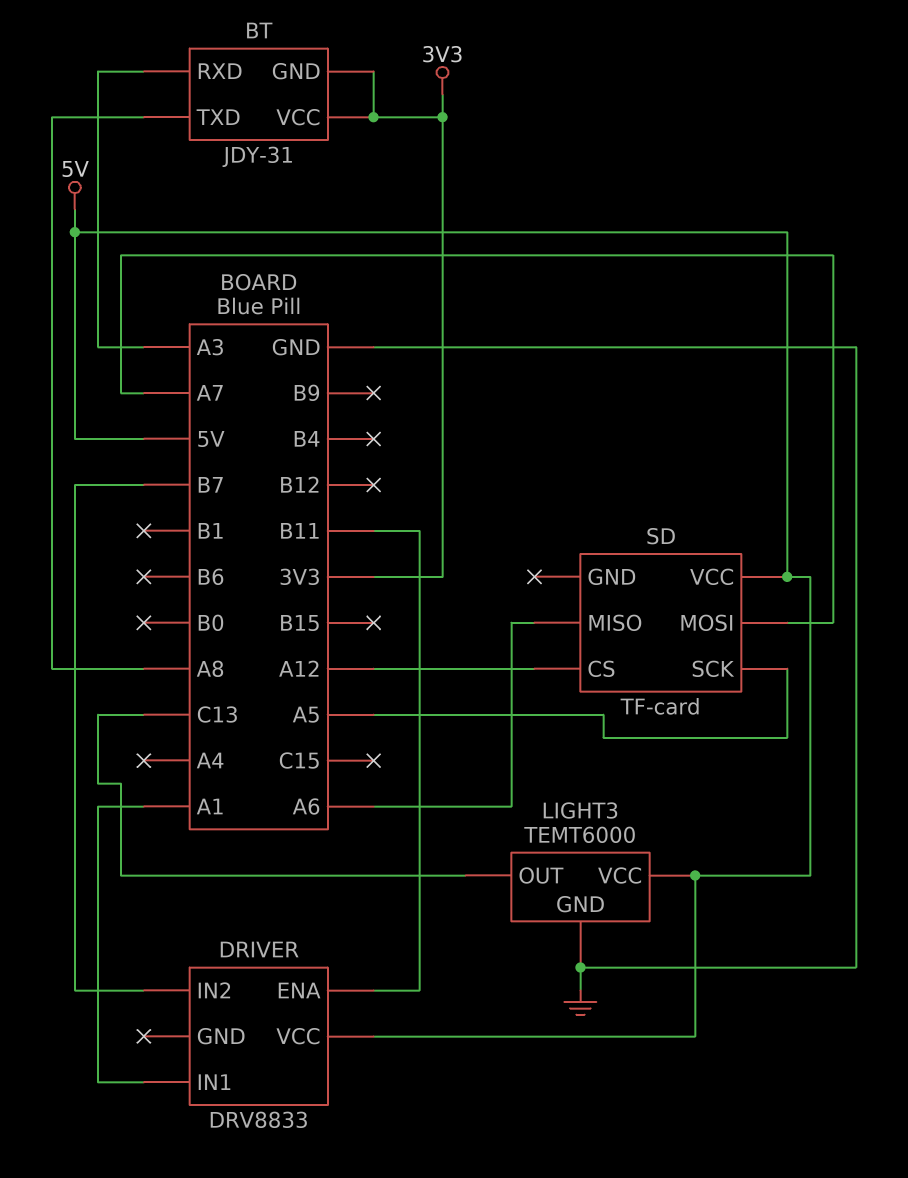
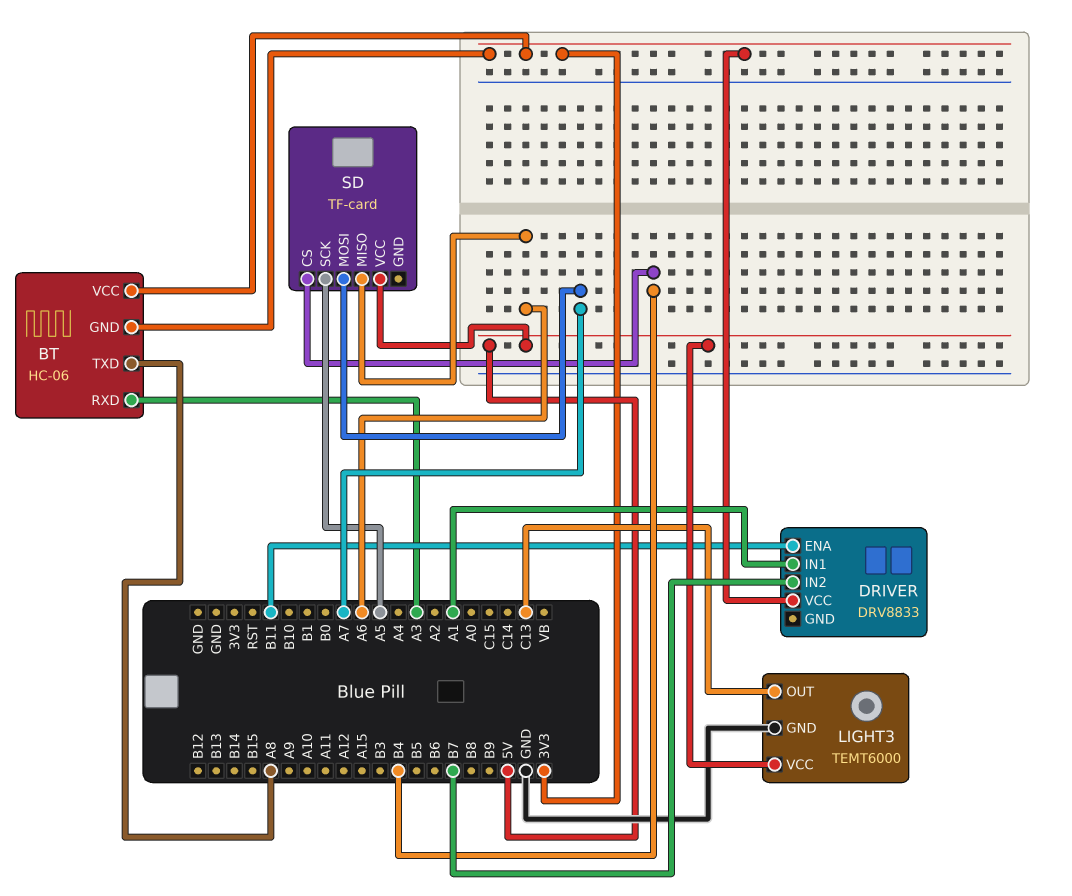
BT: JDY-31 -> HC-06
DRIVER pin VCC: 5V -> 3V3
SD pin CS: A12 -> B4

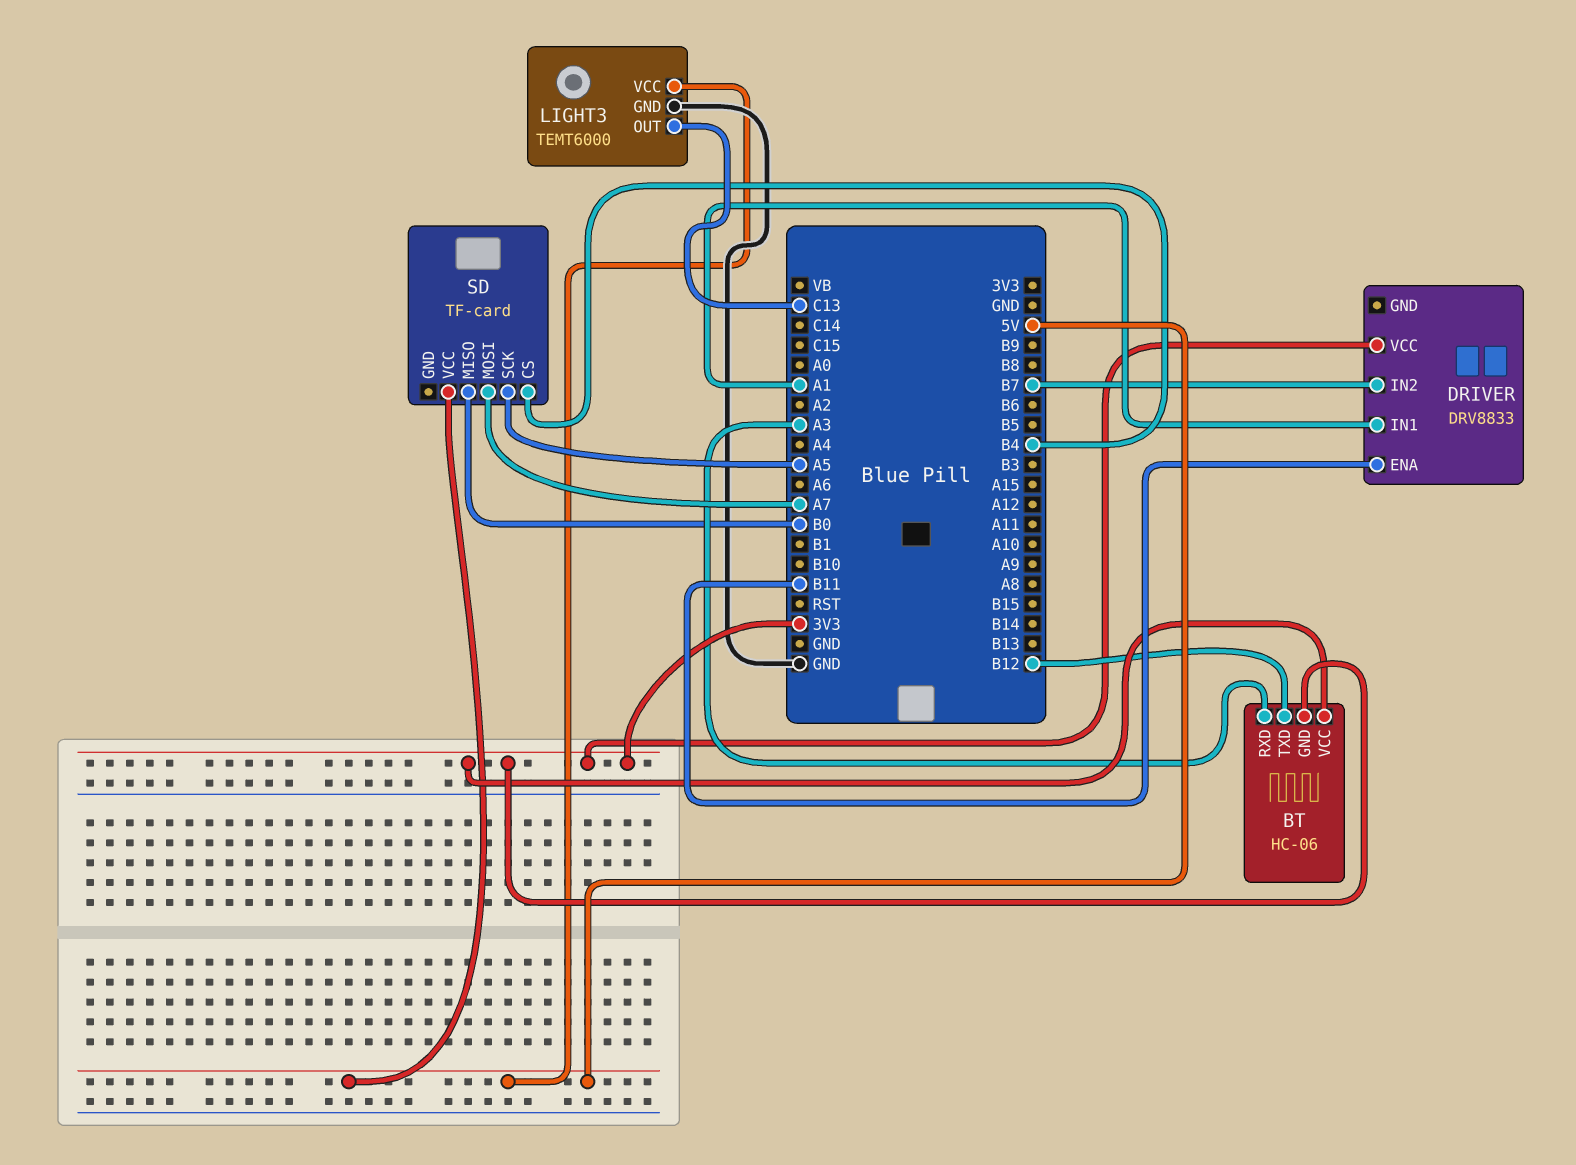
BT pin TXD: A8 -> B12
SD pin MISO: A6 -> B0

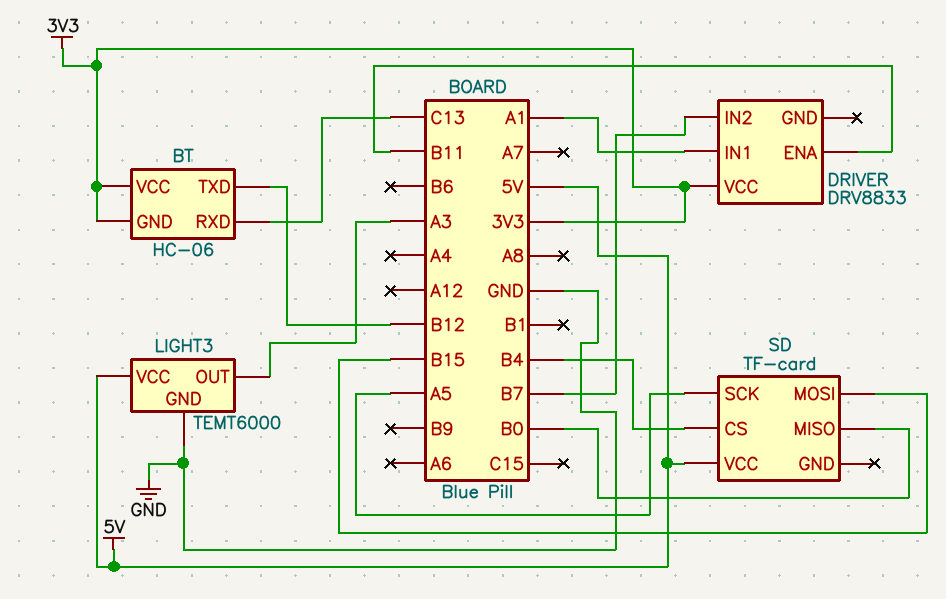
BT pin RXD: A3 -> C13
LIGHT3 pin OUT: C13 -> A3
SD pin MOSI: A7 -> B15

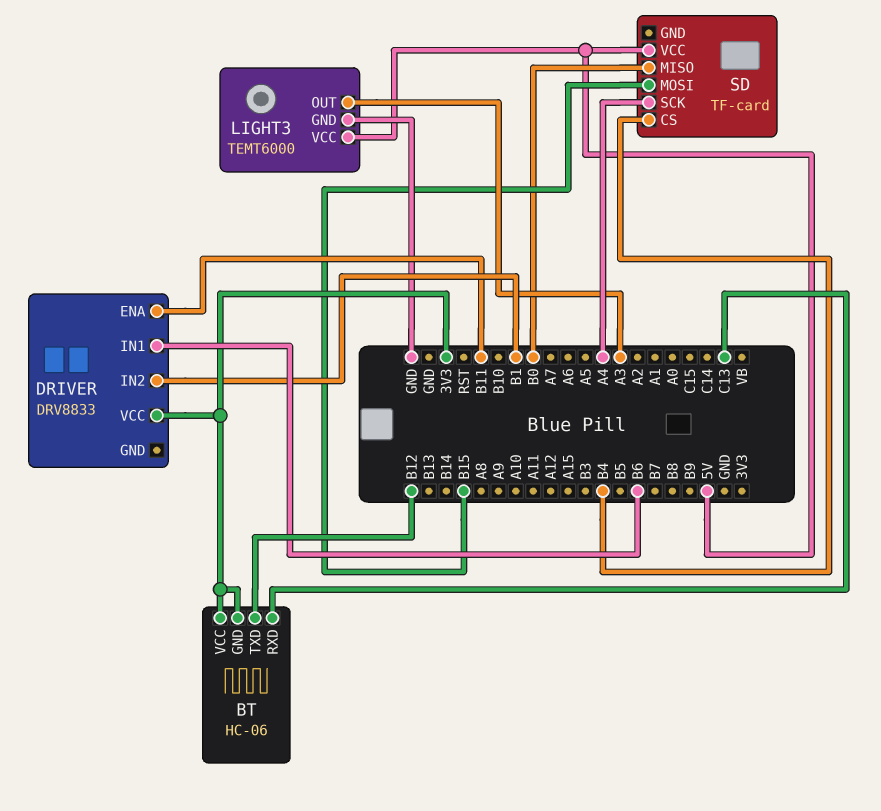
DRIVER pin IN1: A1 -> B6
DRIVER pin IN2: B7 -> B1
SD pin SCK: A5 -> A4

